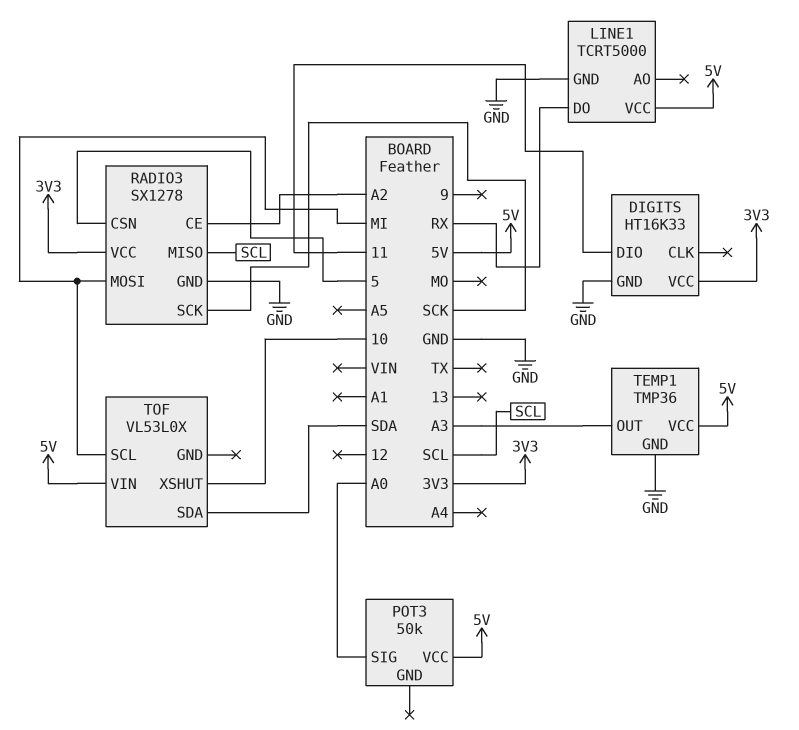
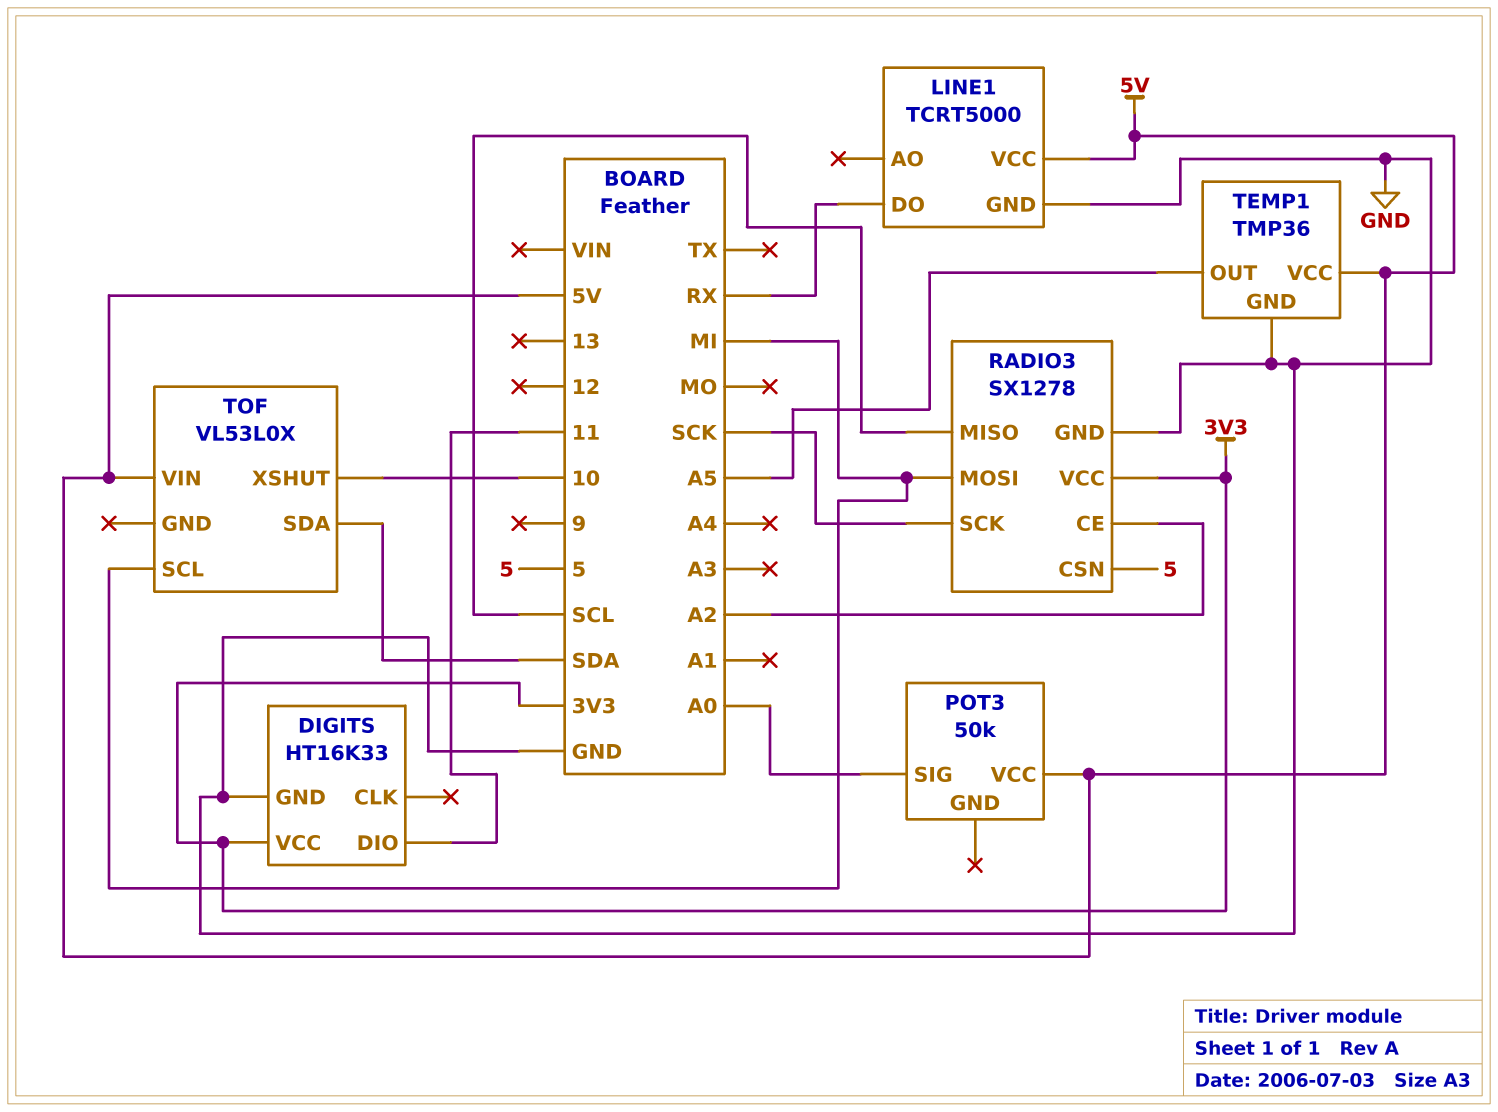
TEMP1 pin OUT: A3 -> A5

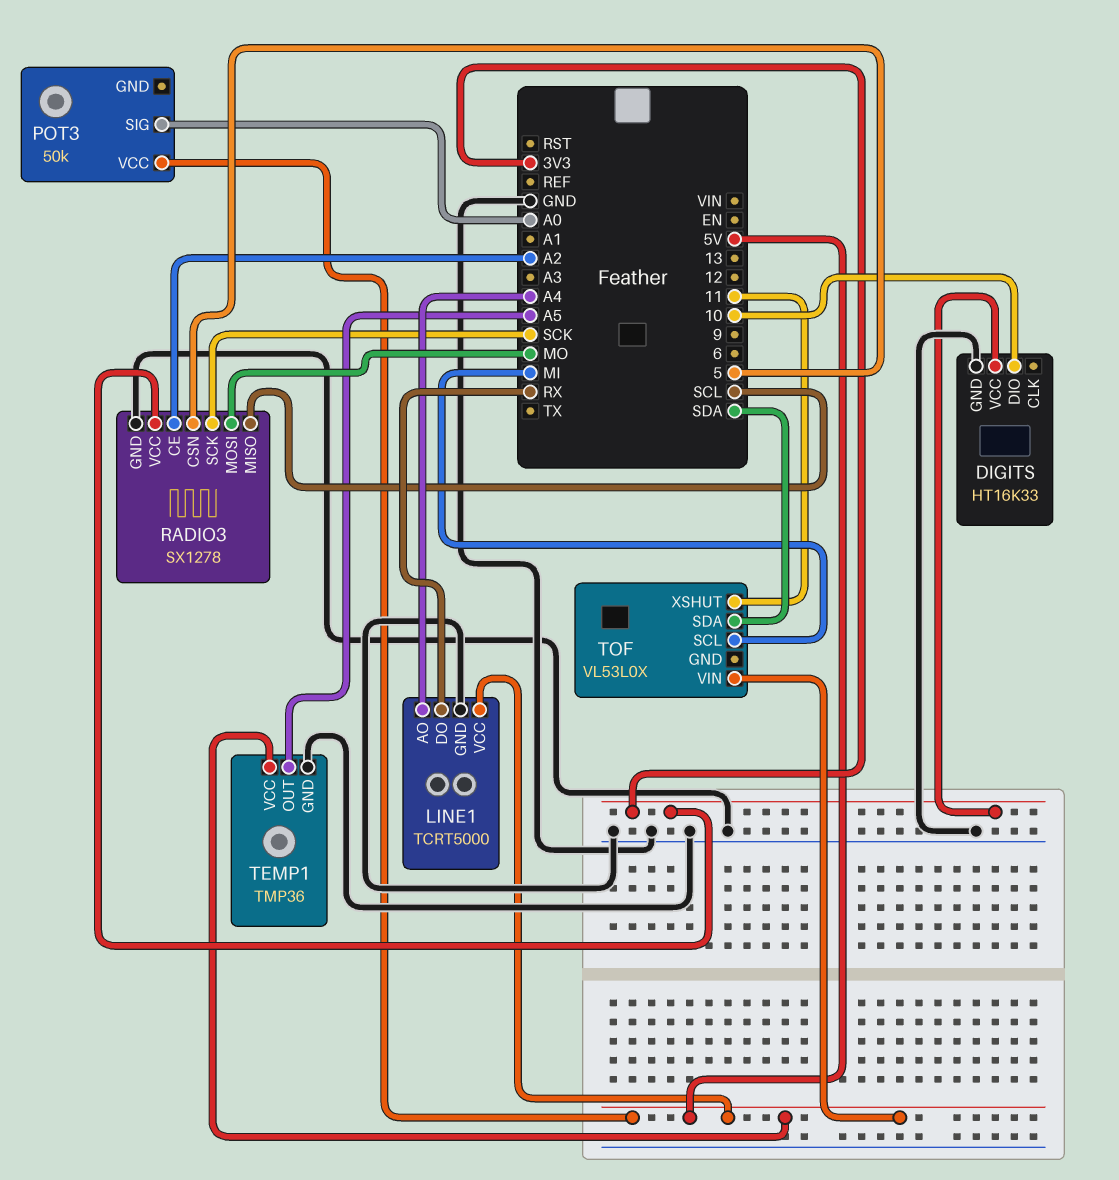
DIGITS pin DIO: 11 -> 10
LINE1 pin AO: none -> A4
RADIO3 pin MOSI: MI -> MO
TOF pin XSHUT: 10 -> 11

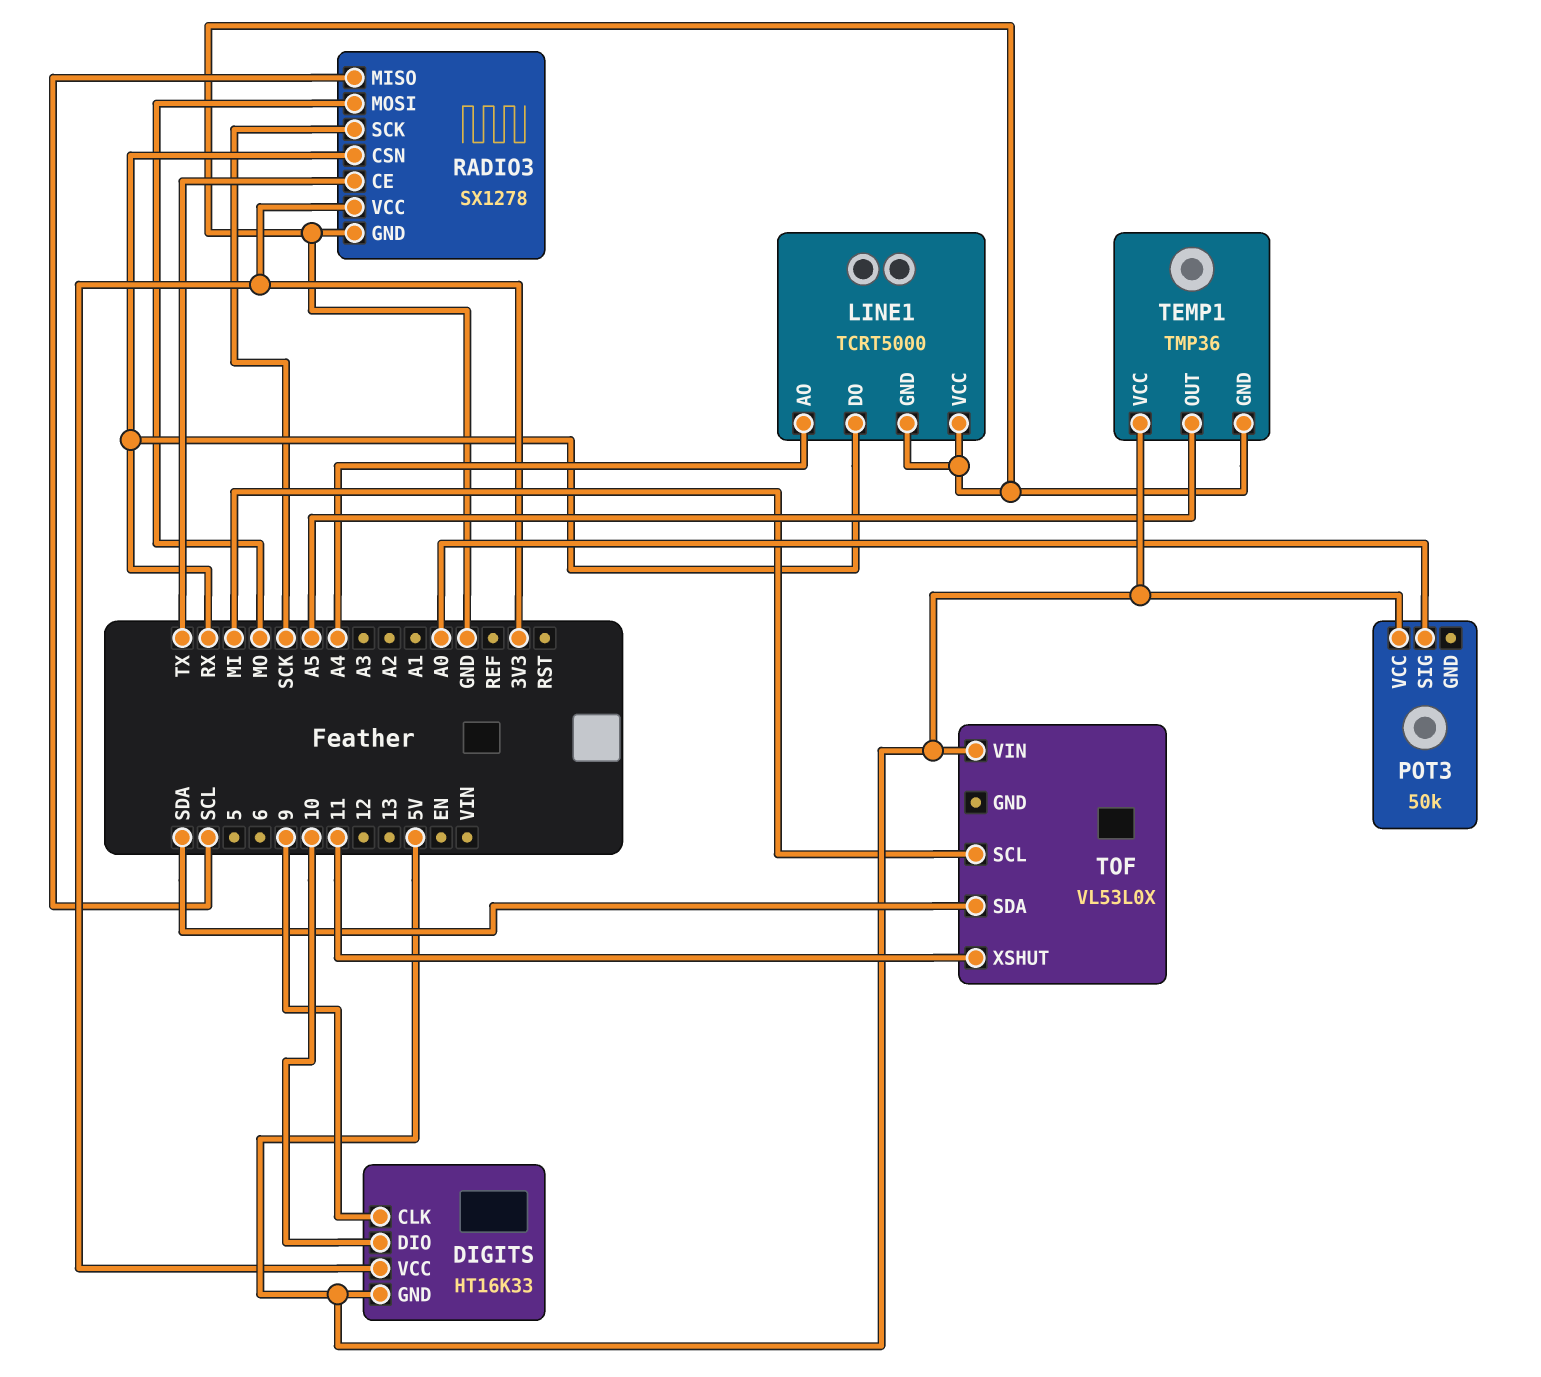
DIGITS pin CLK: none -> 9
DIGITS pin GND: GND -> 5V
LINE1 pin VCC: 5V -> GND
RADIO3 pin CE: A2 -> TX
RADIO3 pin CSN: 5 -> RX

